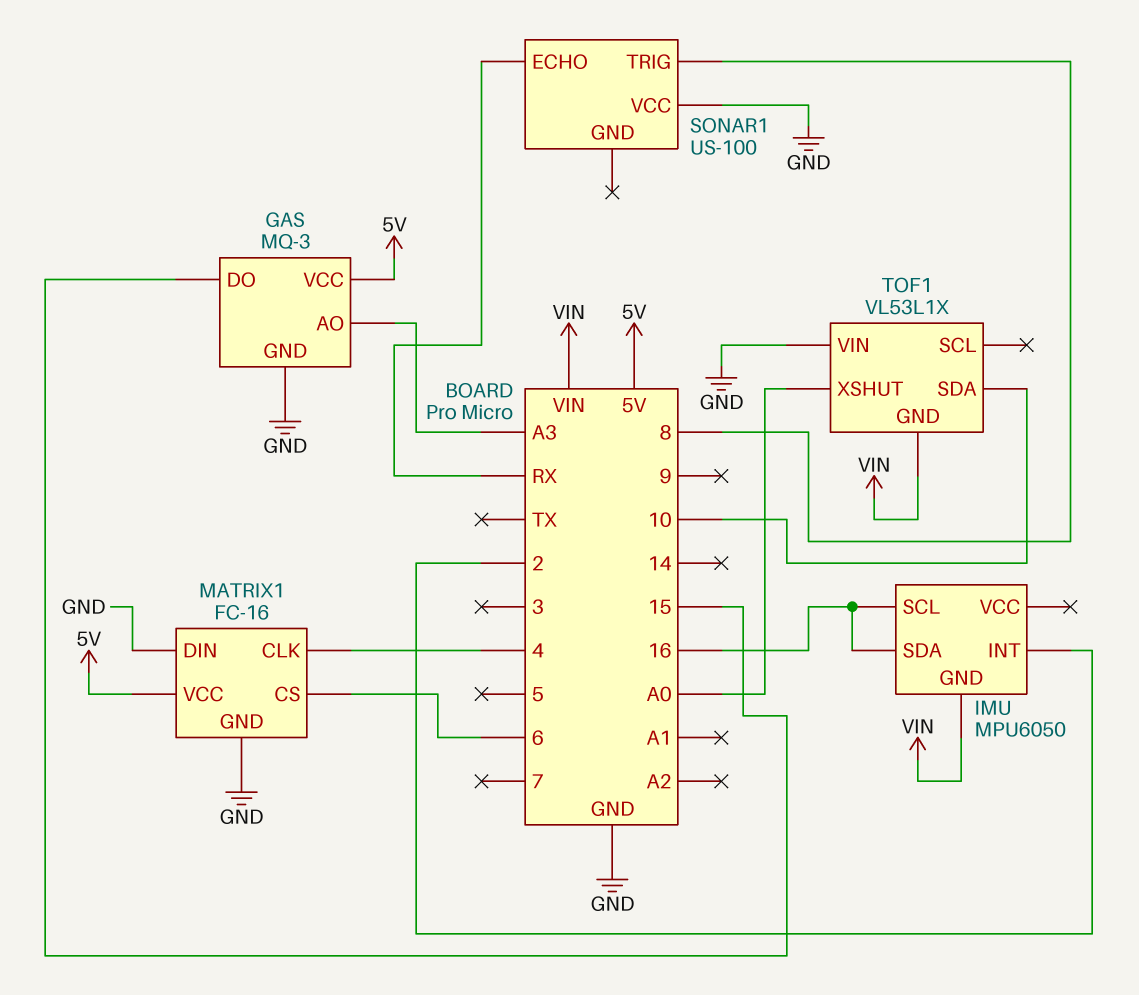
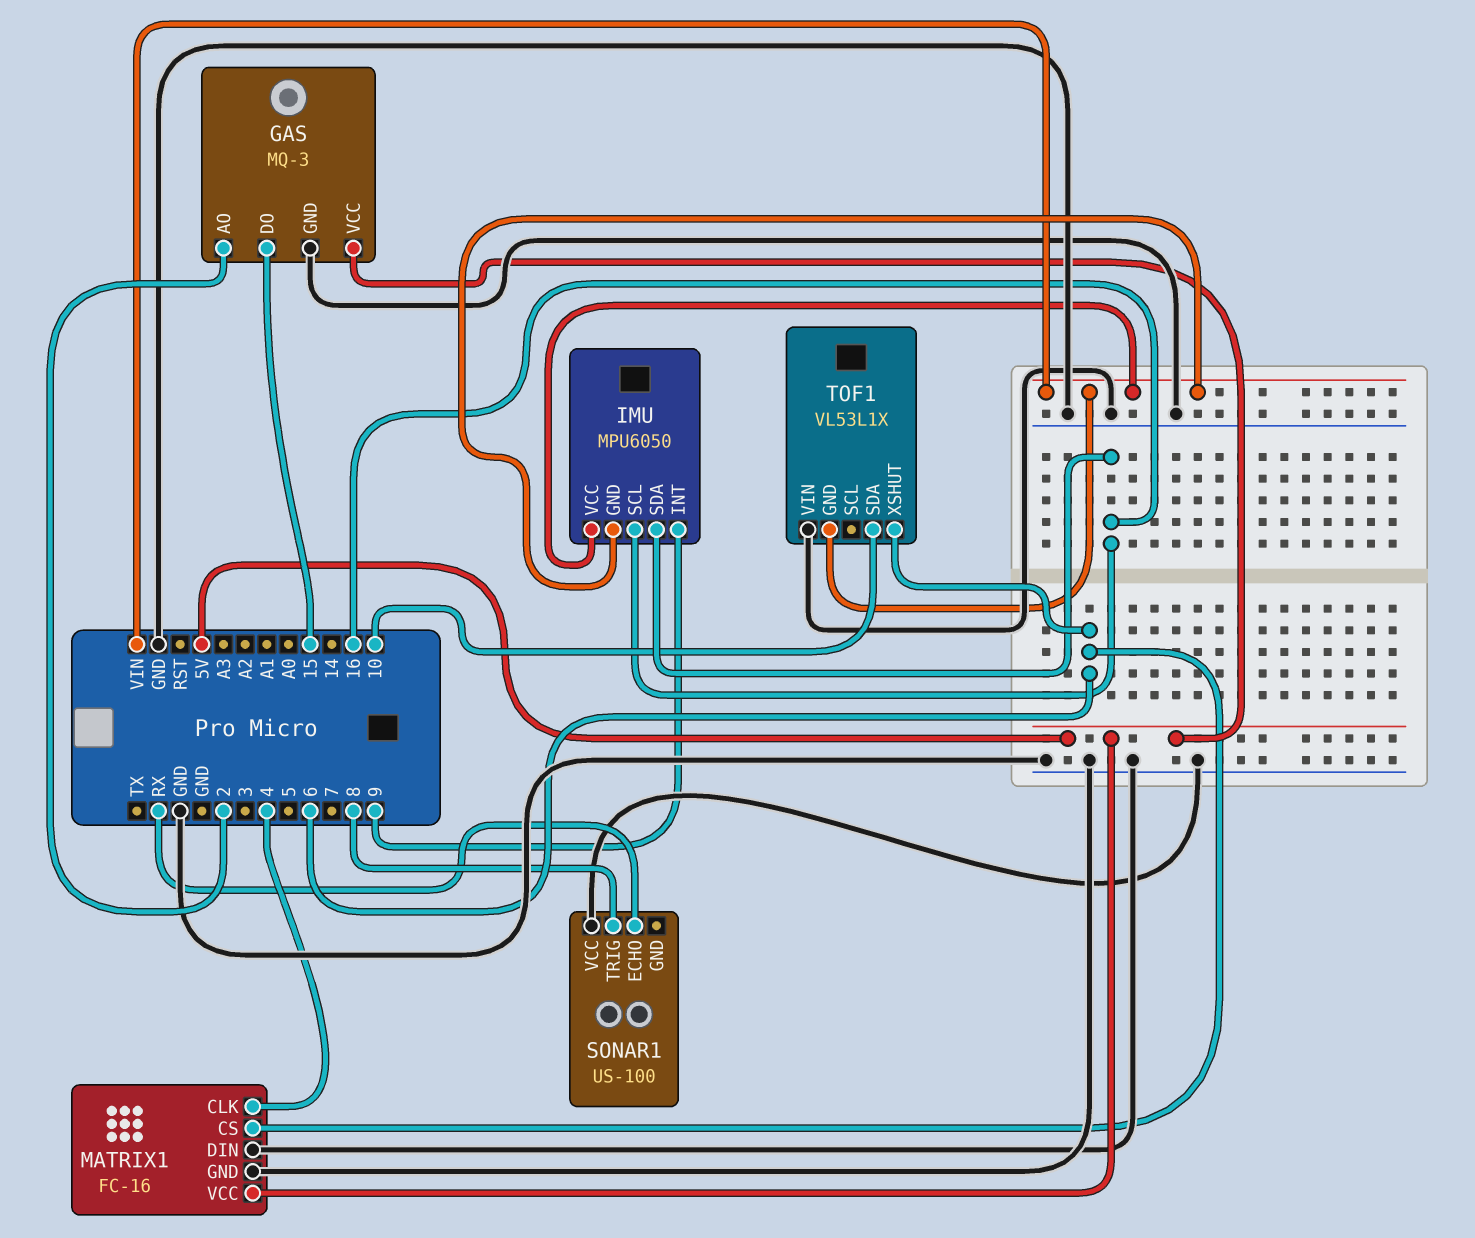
GAS pin AO: A3 -> 2
IMU pin INT: 2 -> 9
IMU pin VCC: none -> VIN
TOF1 pin XSHUT: A0 -> 6

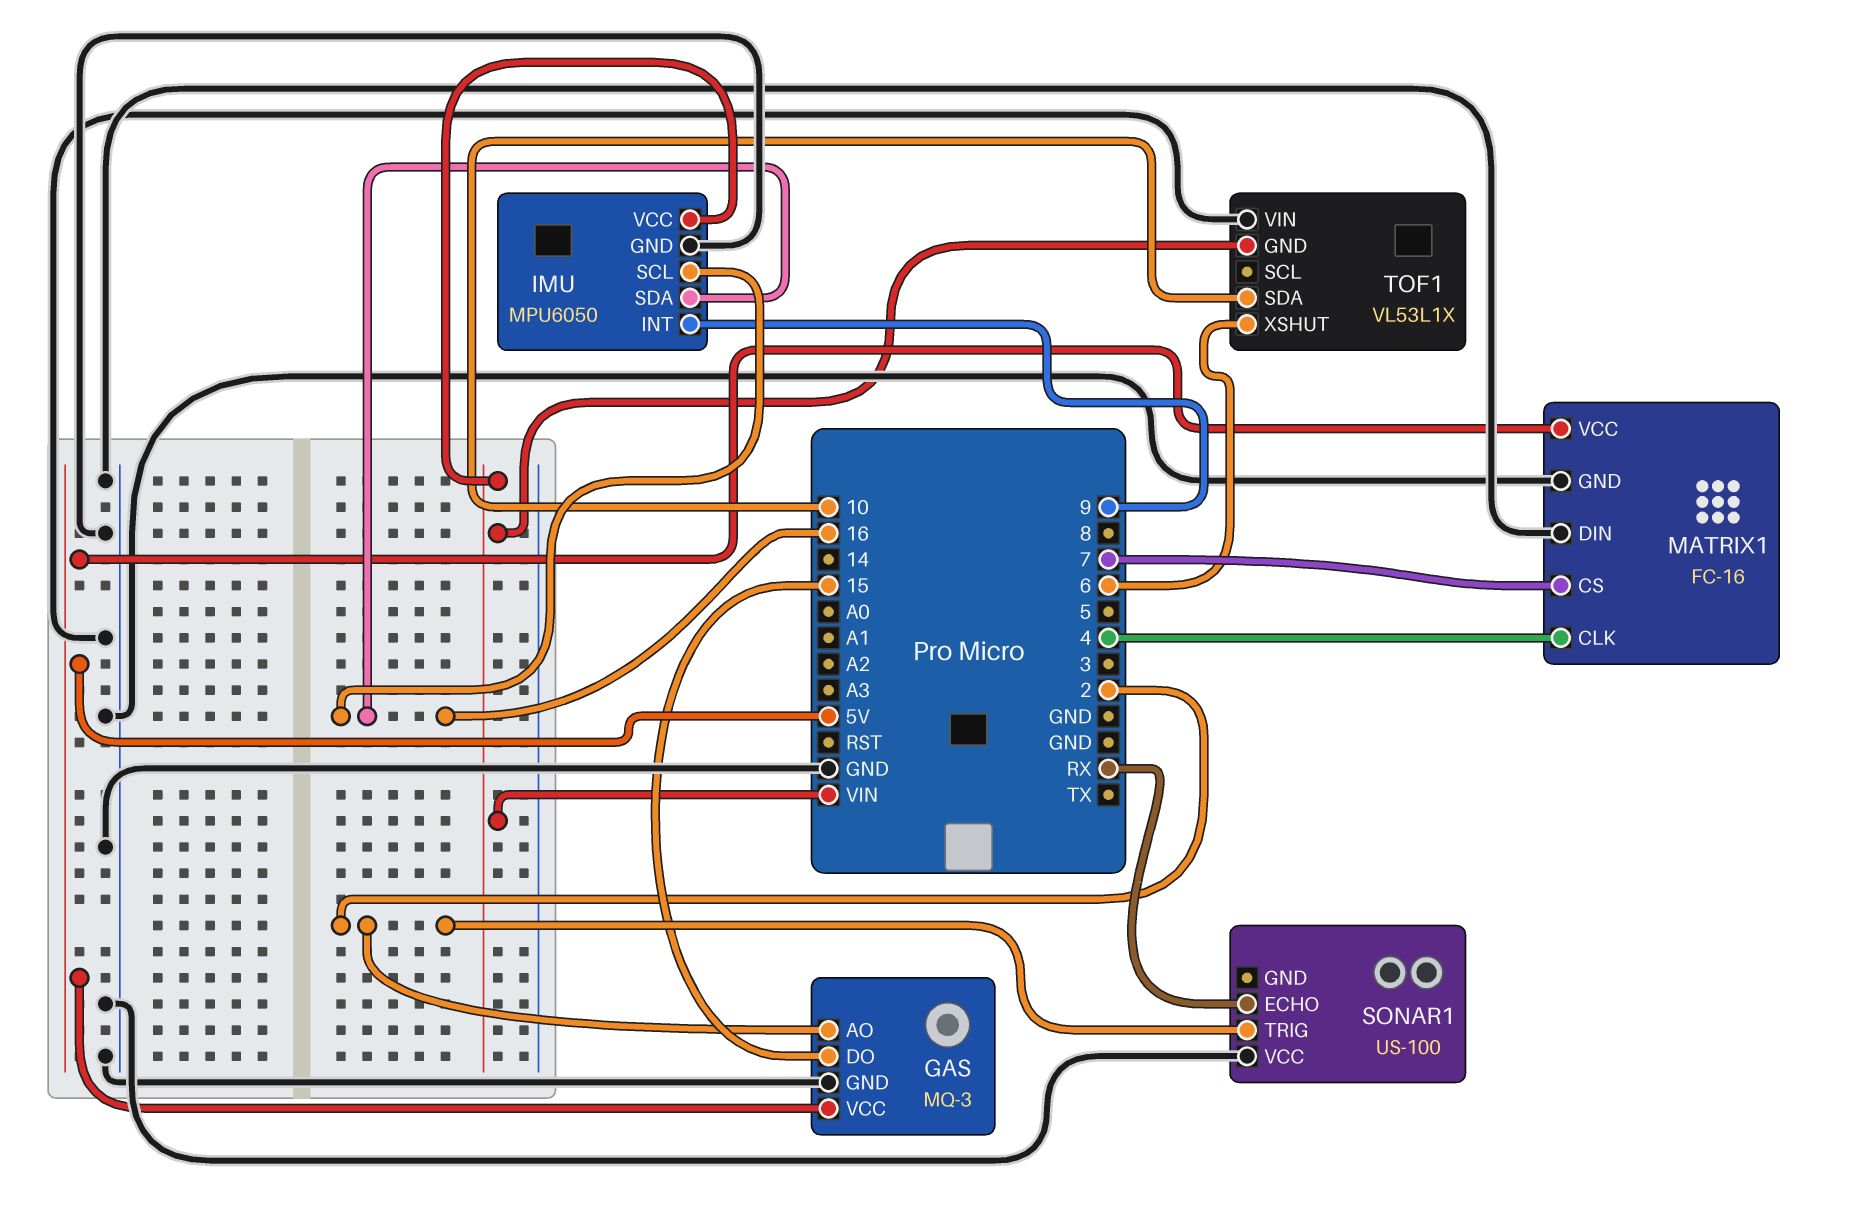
IMU pin GND: VIN -> GND
MATRIX1 pin CS: 6 -> 7
SONAR1 pin TRIG: 8 -> 2

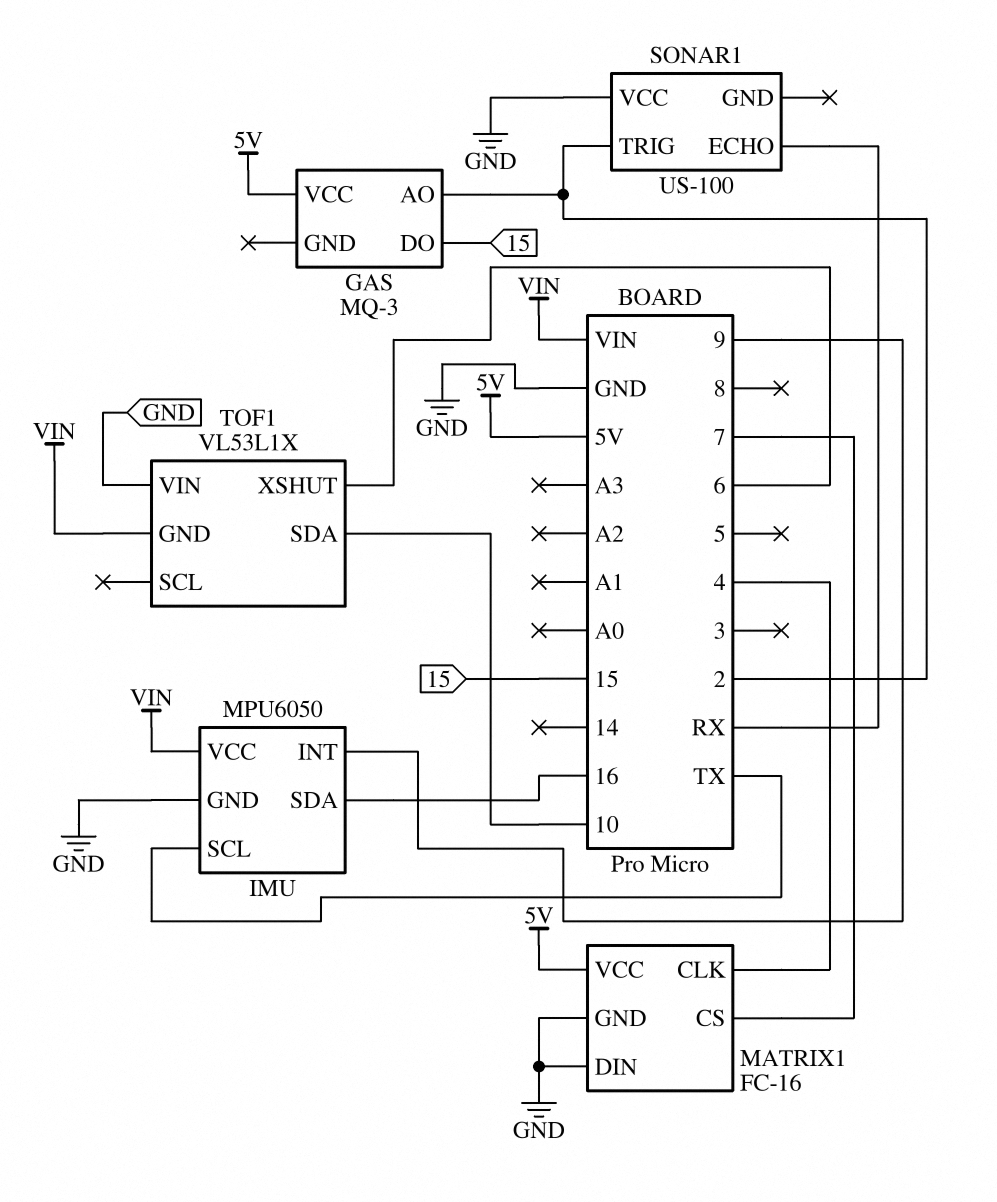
GAS pin GND: GND -> none
IMU pin SCL: 16 -> TX

